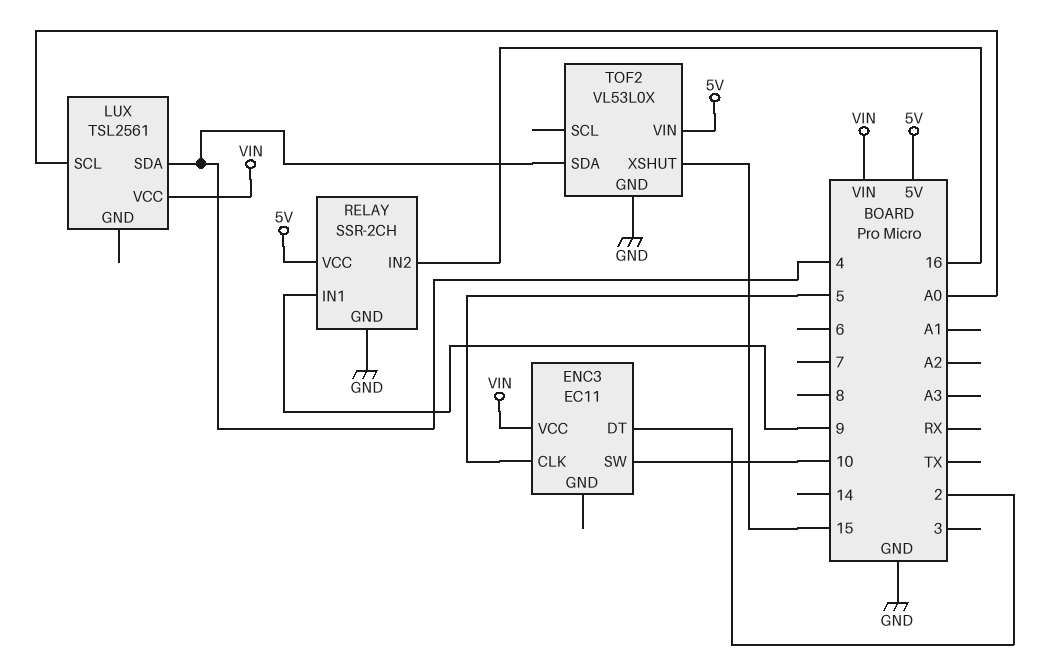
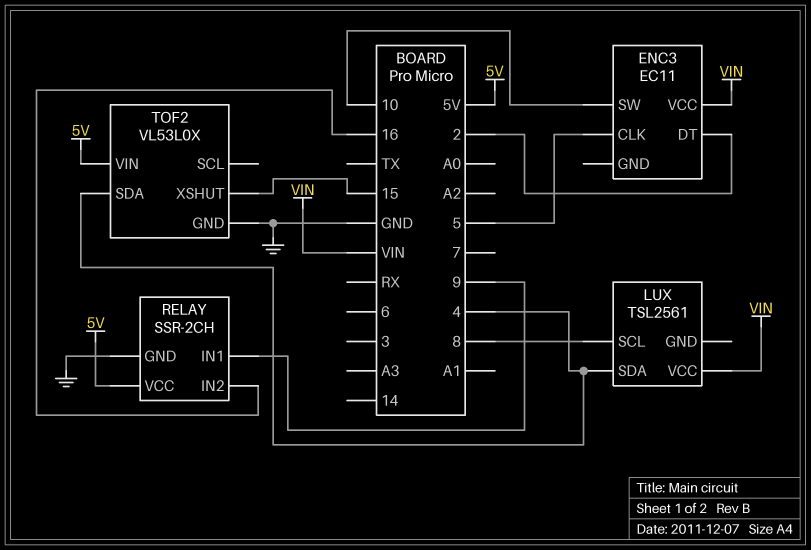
LUX pin SCL: A0 -> 8

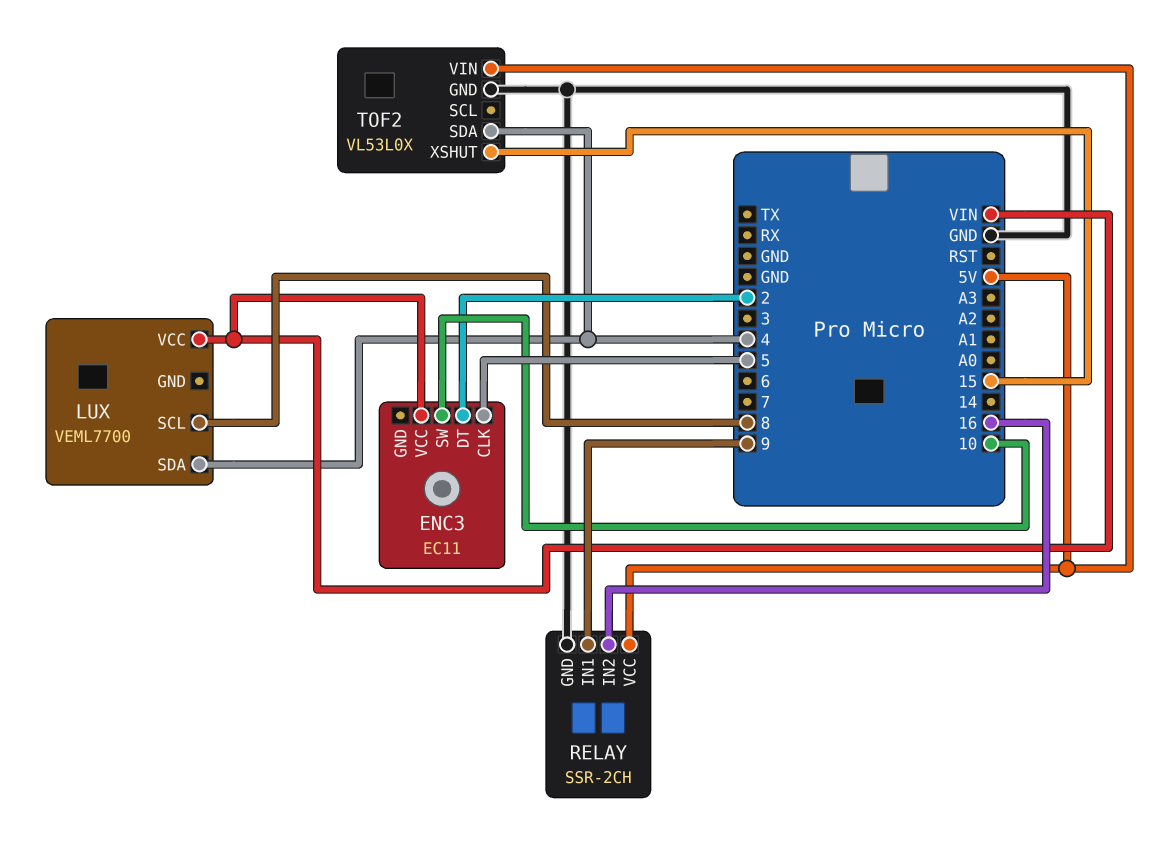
LUX: TSL2561 -> VEML7700

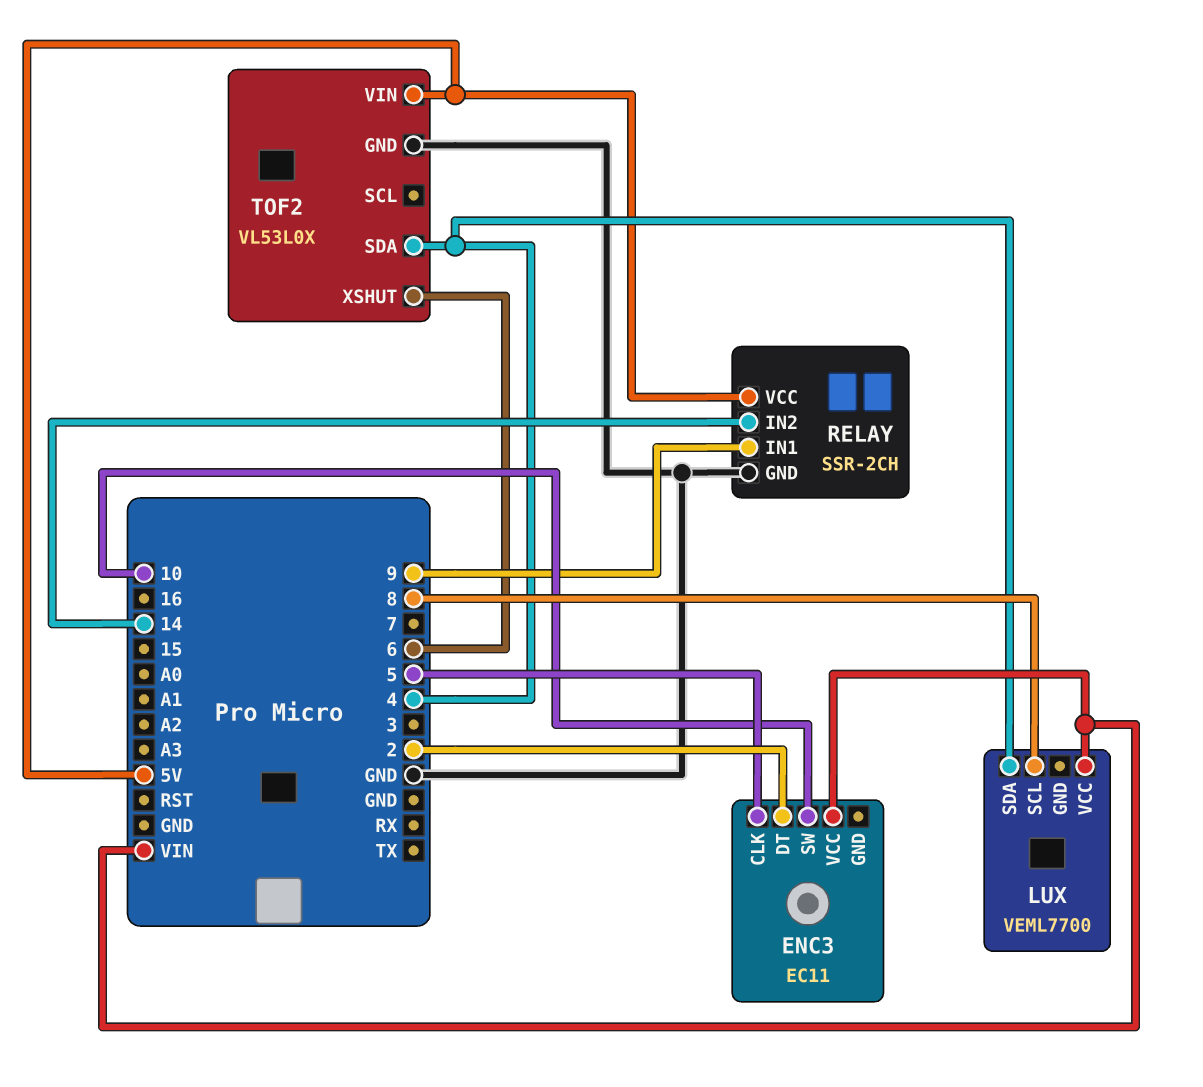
RELAY pin IN2: 16 -> 14
TOF2 pin XSHUT: 15 -> 6

